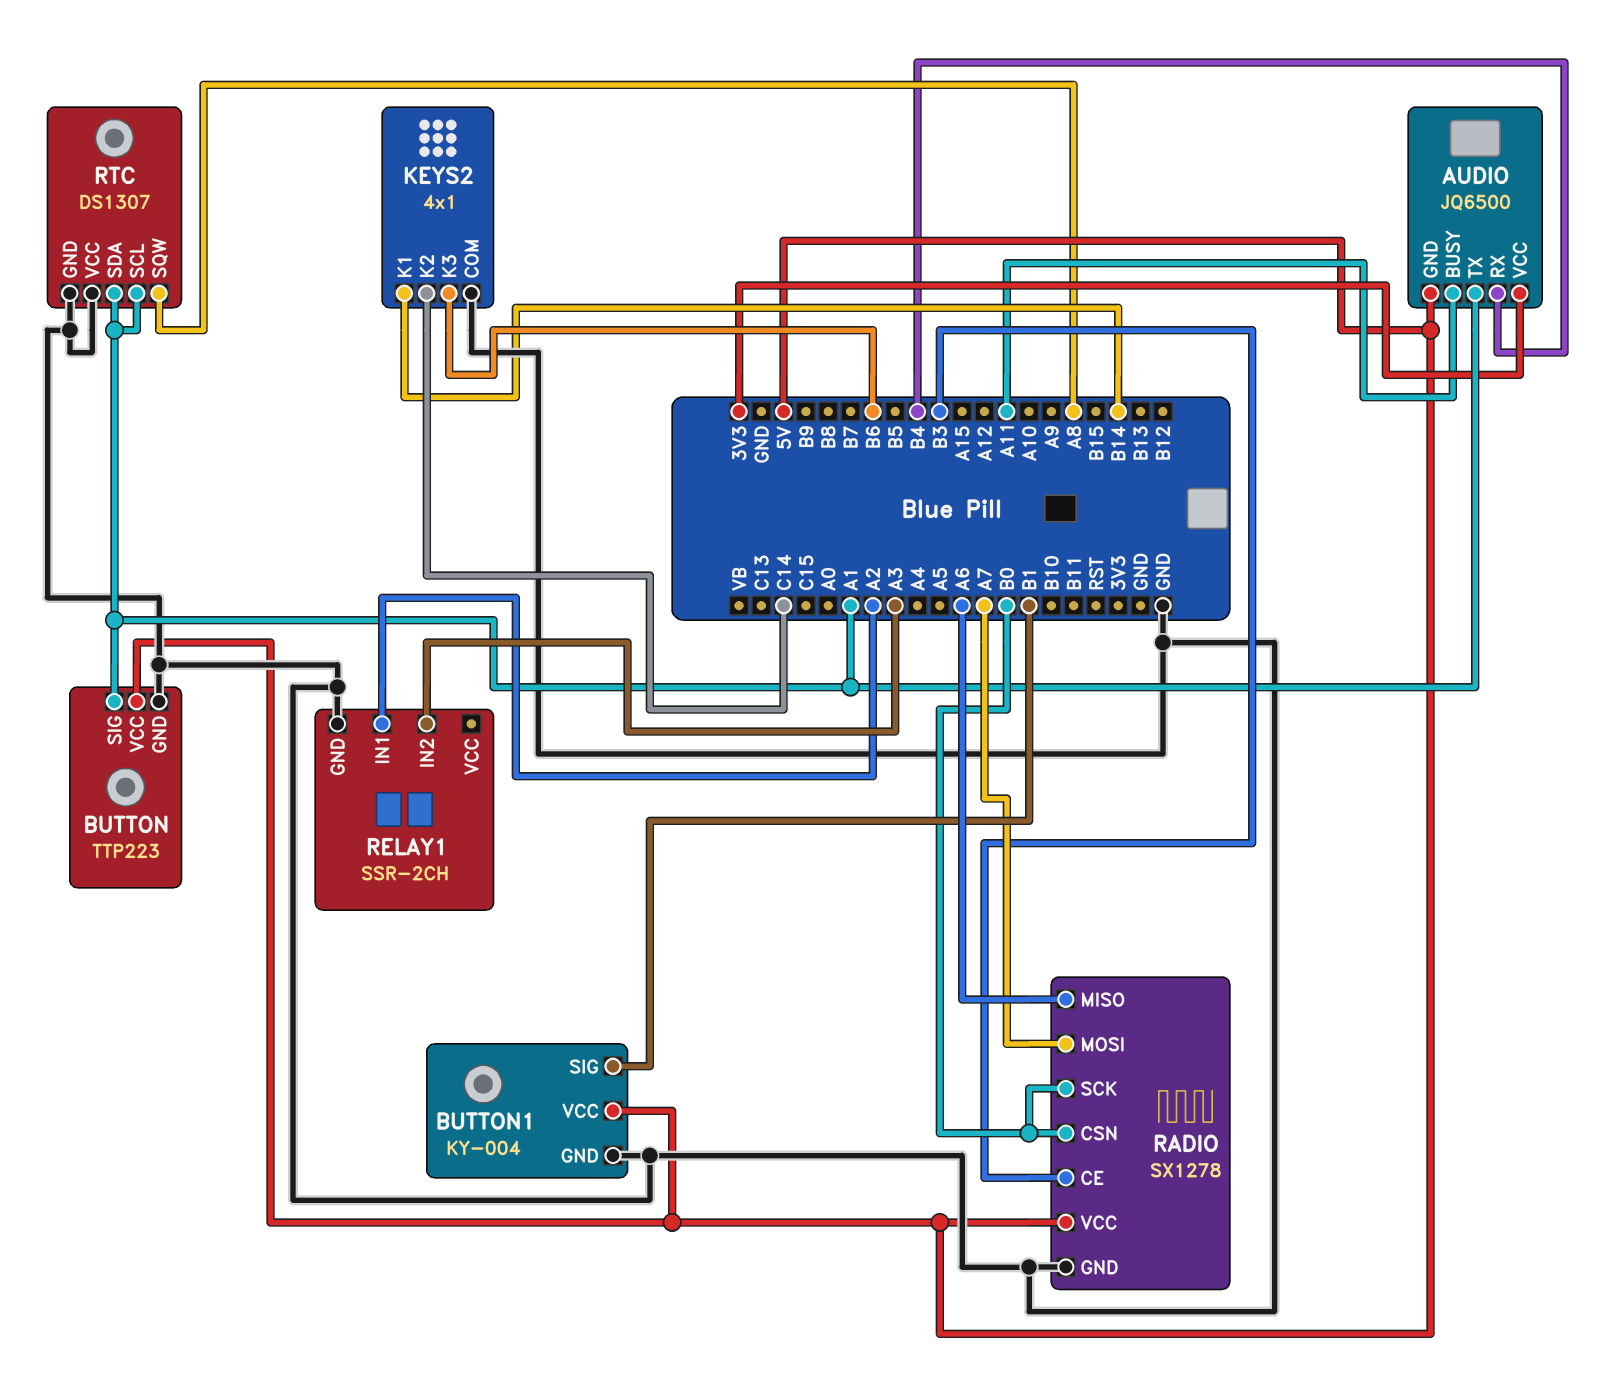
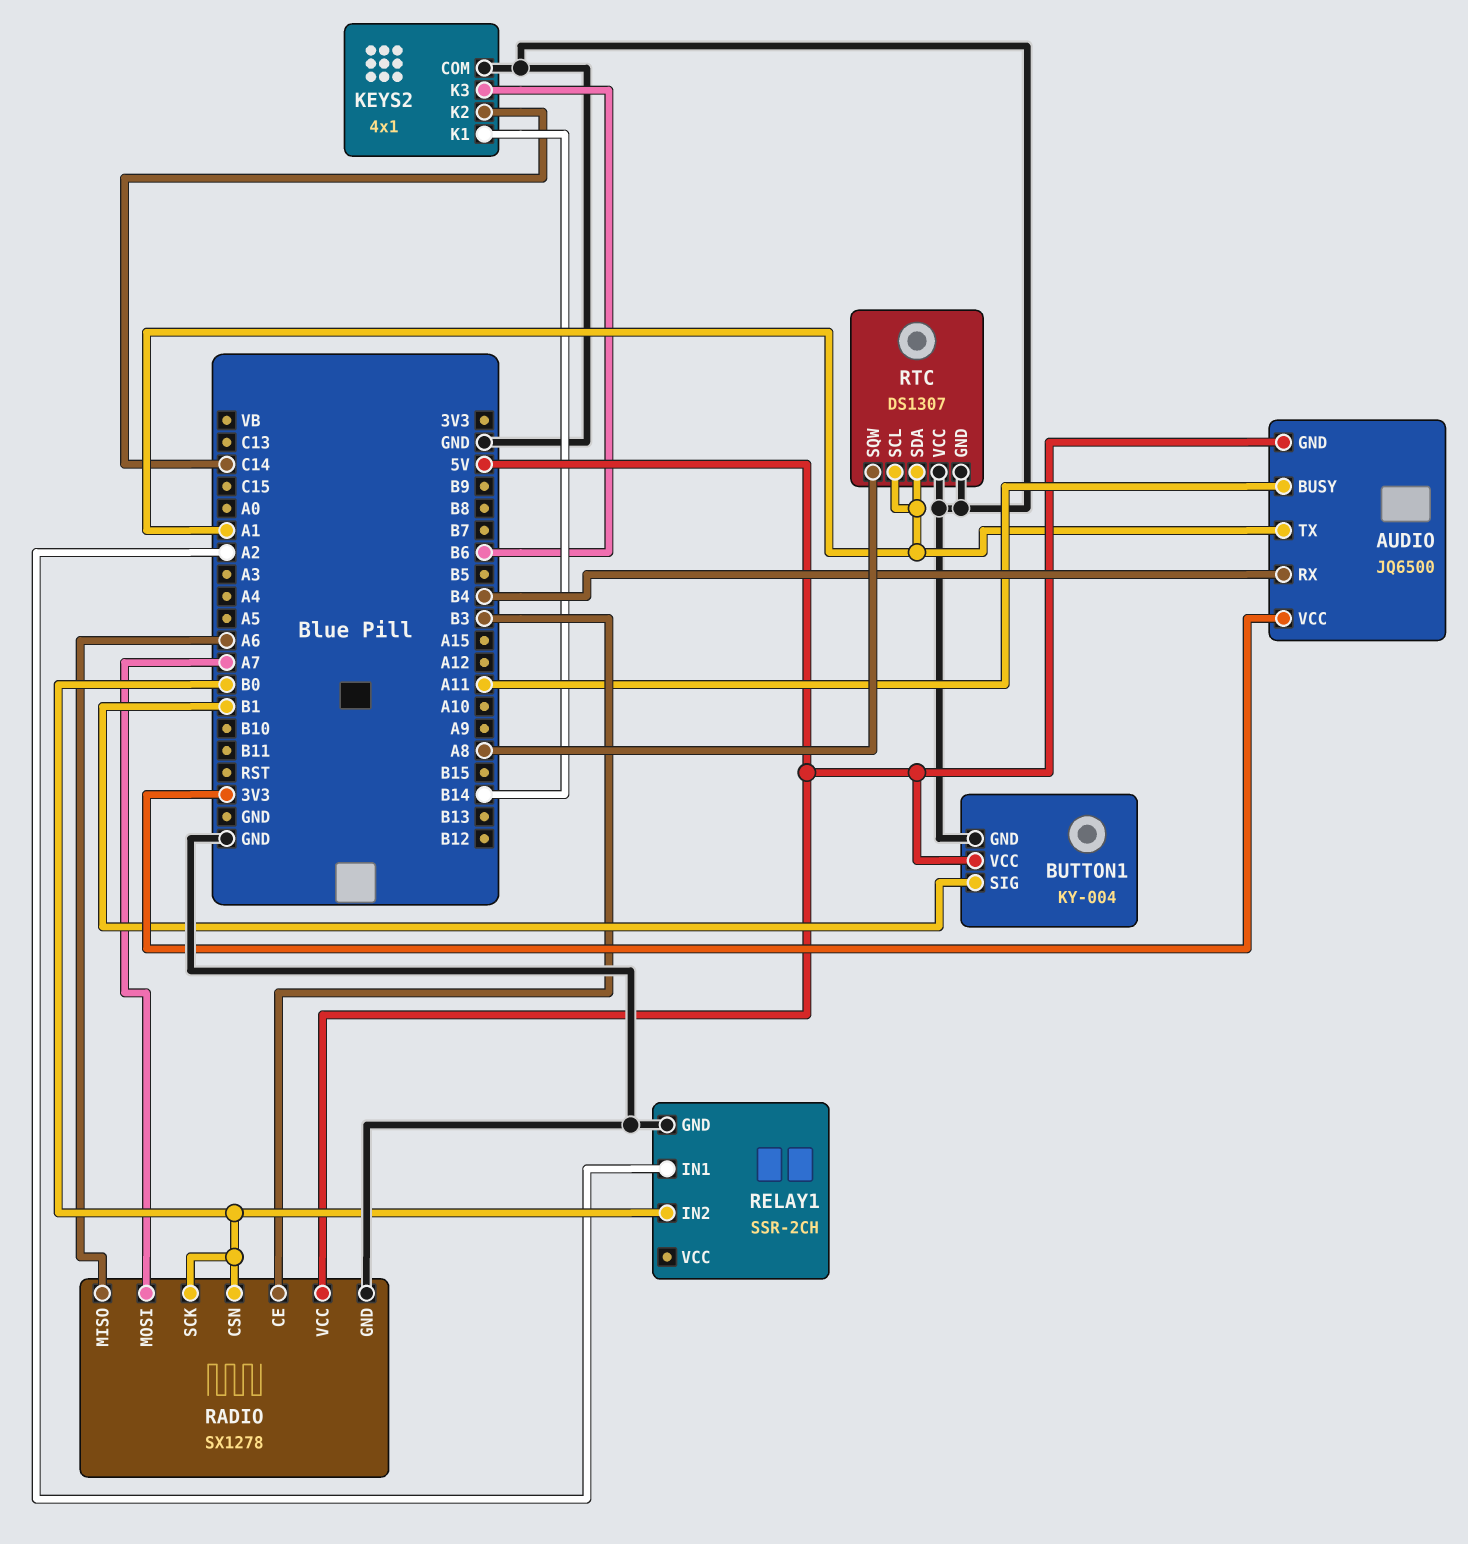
BUTTON: TTP223 -> none
BUTTON pin GND: GND -> none
BUTTON pin SIG: A1 -> none
BUTTON pin VCC: 5V -> none
RELAY1 pin IN2: A3 -> B0

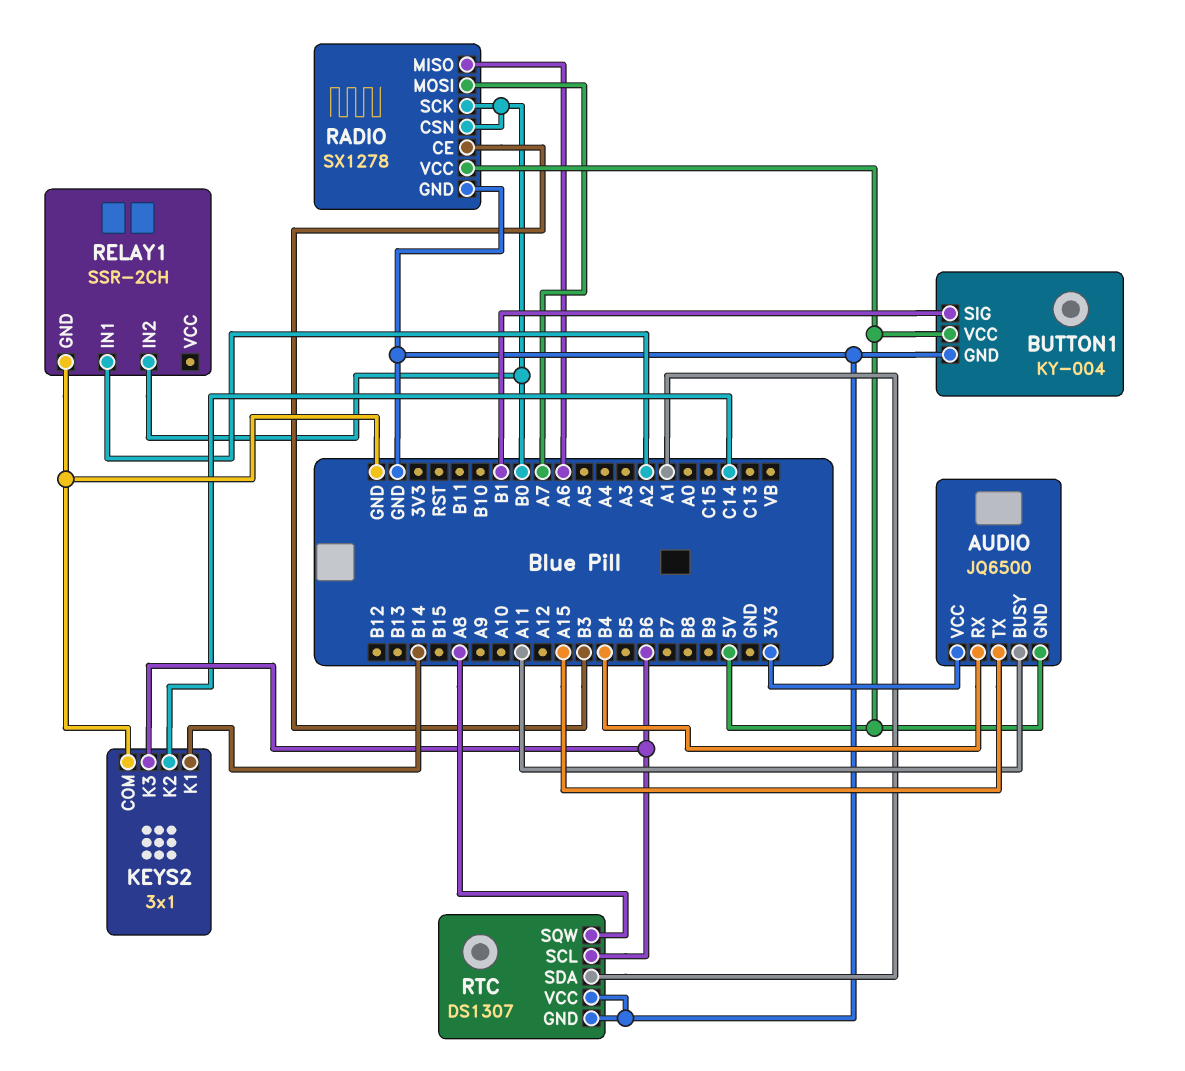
AUDIO pin TX: A1 -> A15
KEYS2: 4x1 -> 3x1
RTC pin SCL: A1 -> B6

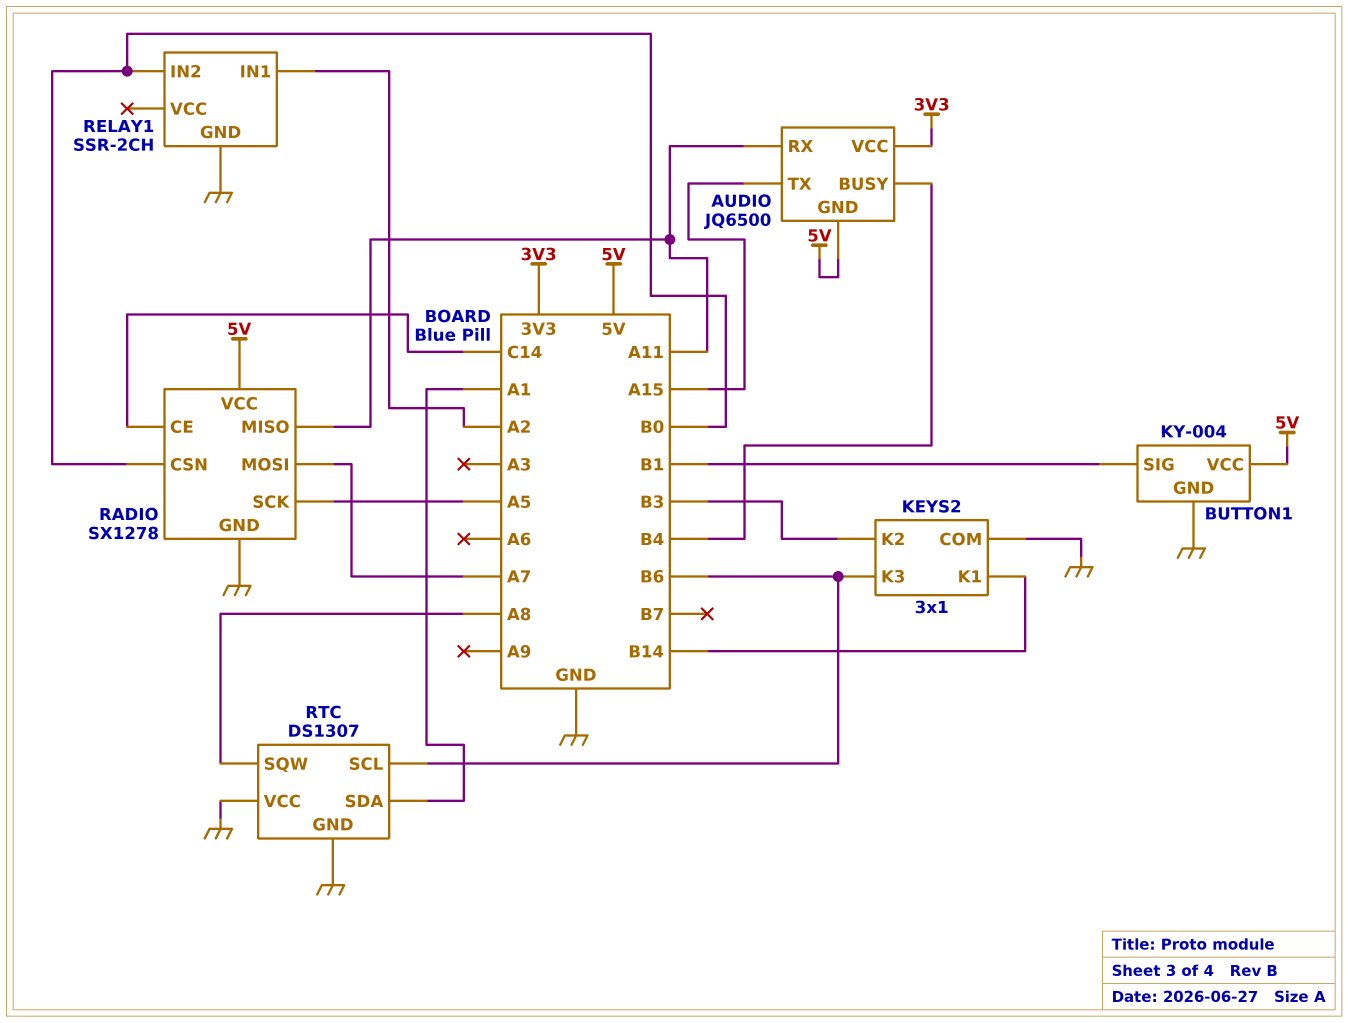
AUDIO pin BUSY: A11 -> B4
AUDIO pin RX: B4 -> A11
KEYS2 pin K2: C14 -> B3
RADIO pin CE: B3 -> C14
RADIO pin MISO: A6 -> A11
RADIO pin SCK: B0 -> A5

